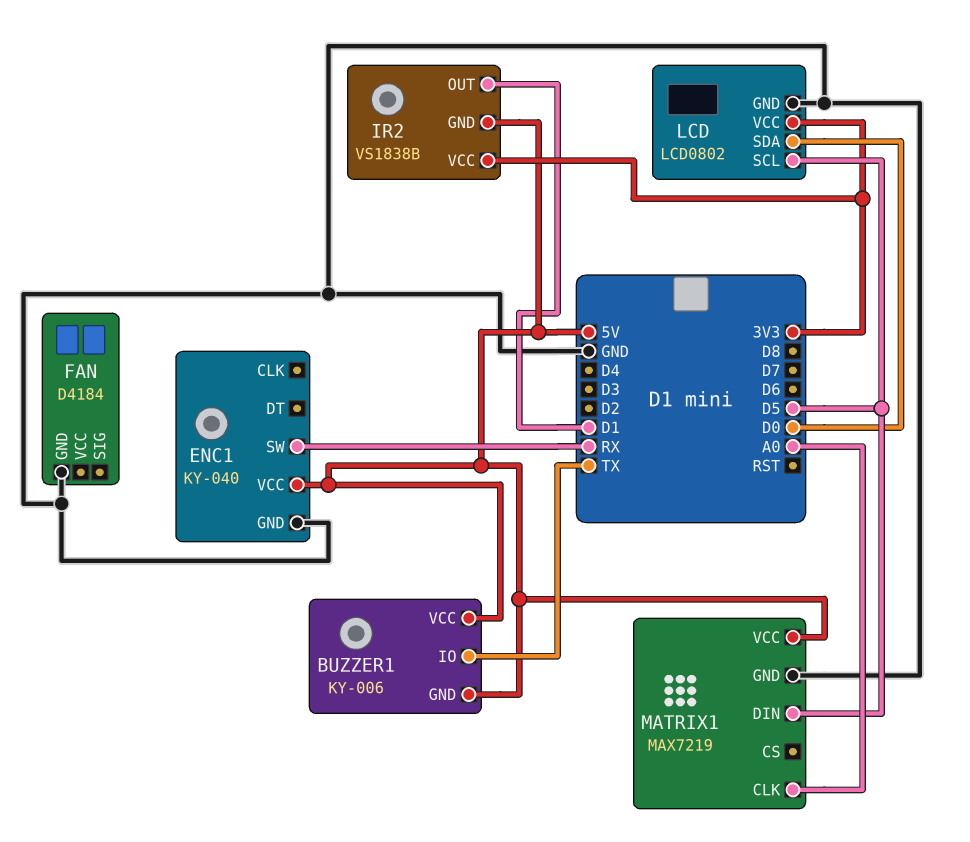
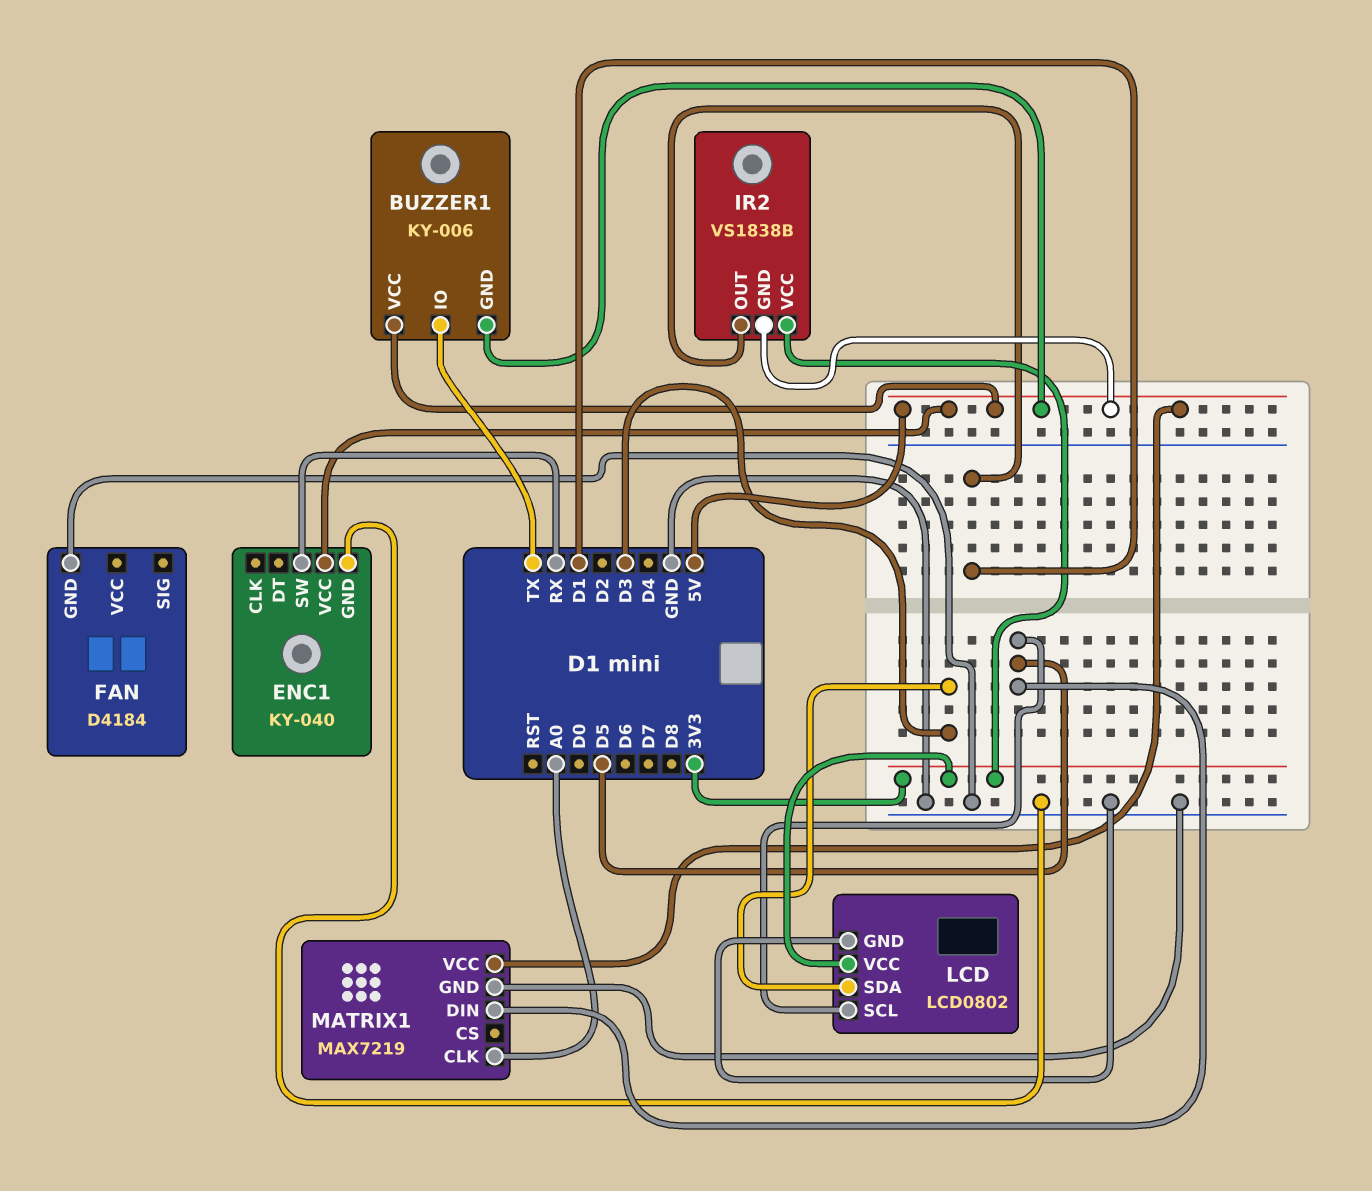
LCD pin SDA: D0 -> D3

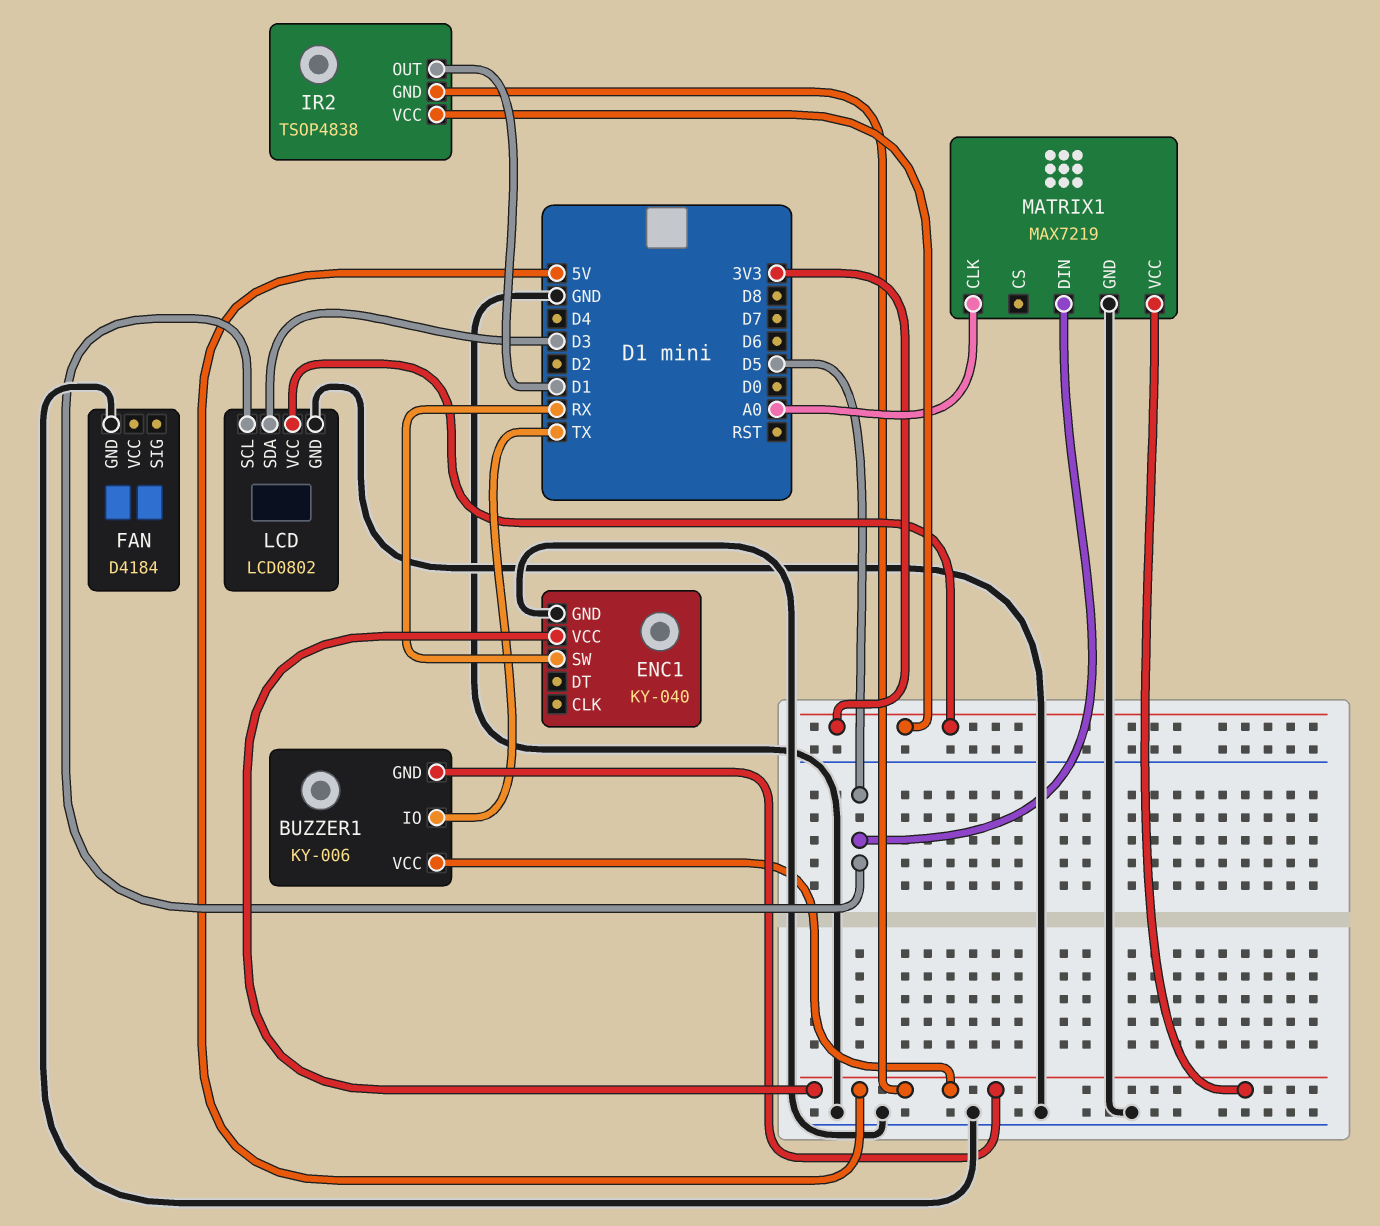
IR2: VS1838B -> TSOP4838

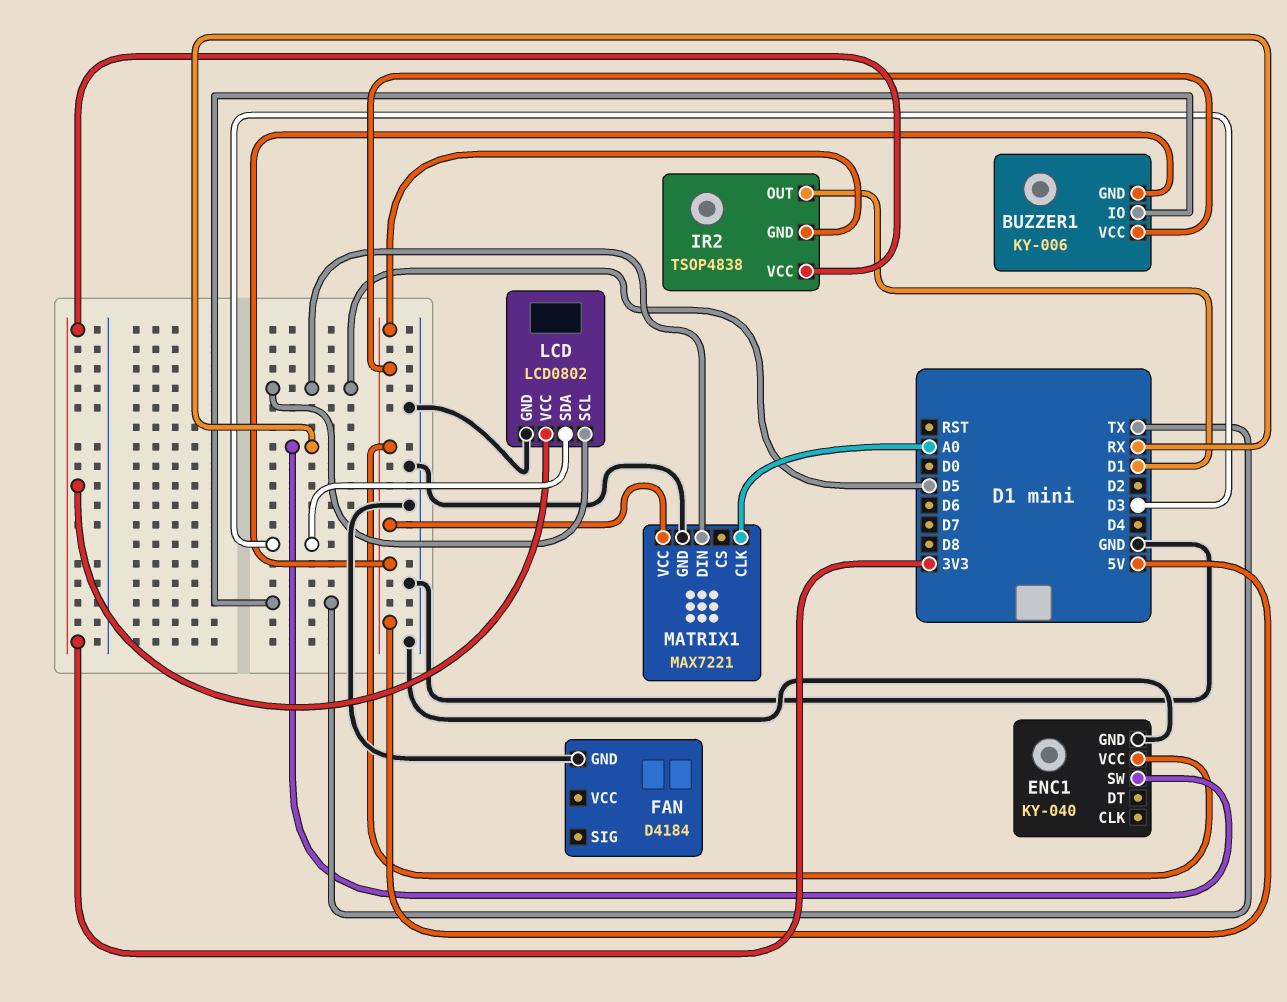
MATRIX1: MAX7219 -> MAX7221

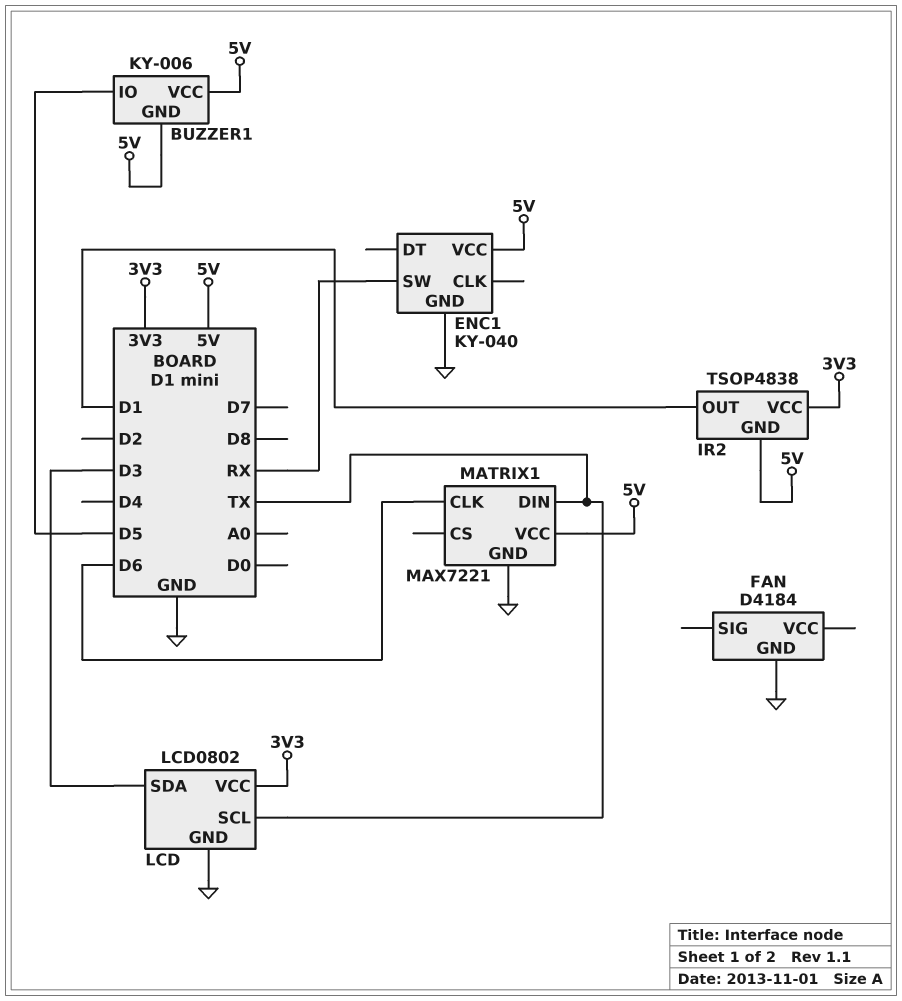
BUZZER1 pin IO: TX -> D5
LCD pin SCL: D5 -> TX
MATRIX1 pin CLK: A0 -> D6
MATRIX1 pin DIN: D5 -> TX

